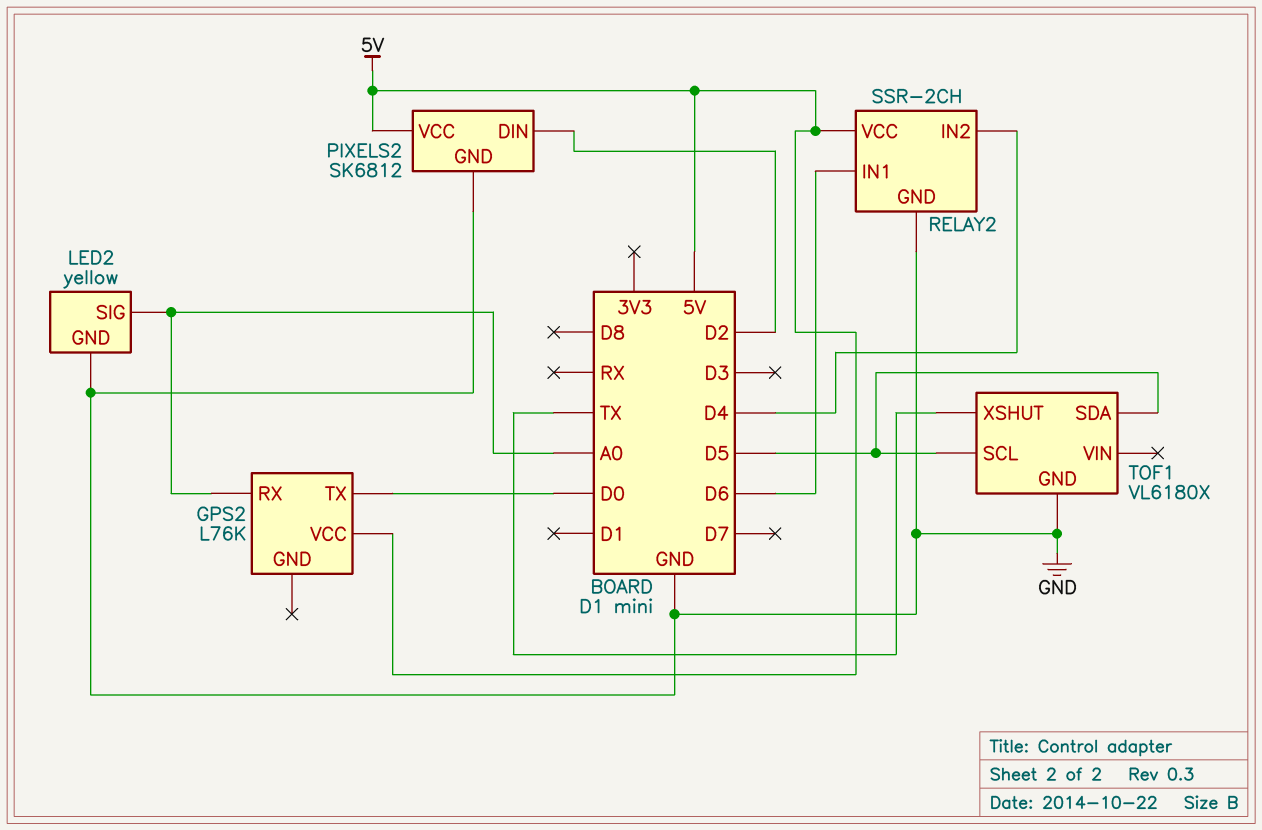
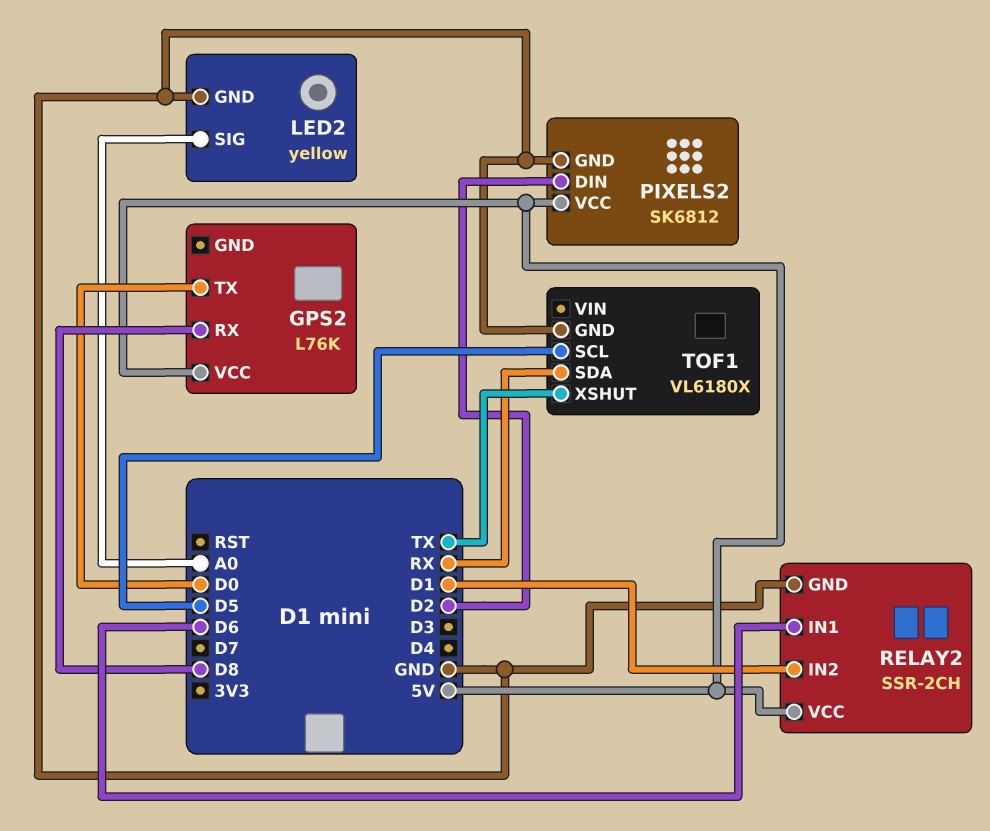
GPS2 pin RX: A0 -> D8
RELAY2 pin IN2: D4 -> D1
TOF1 pin SDA: D5 -> RX

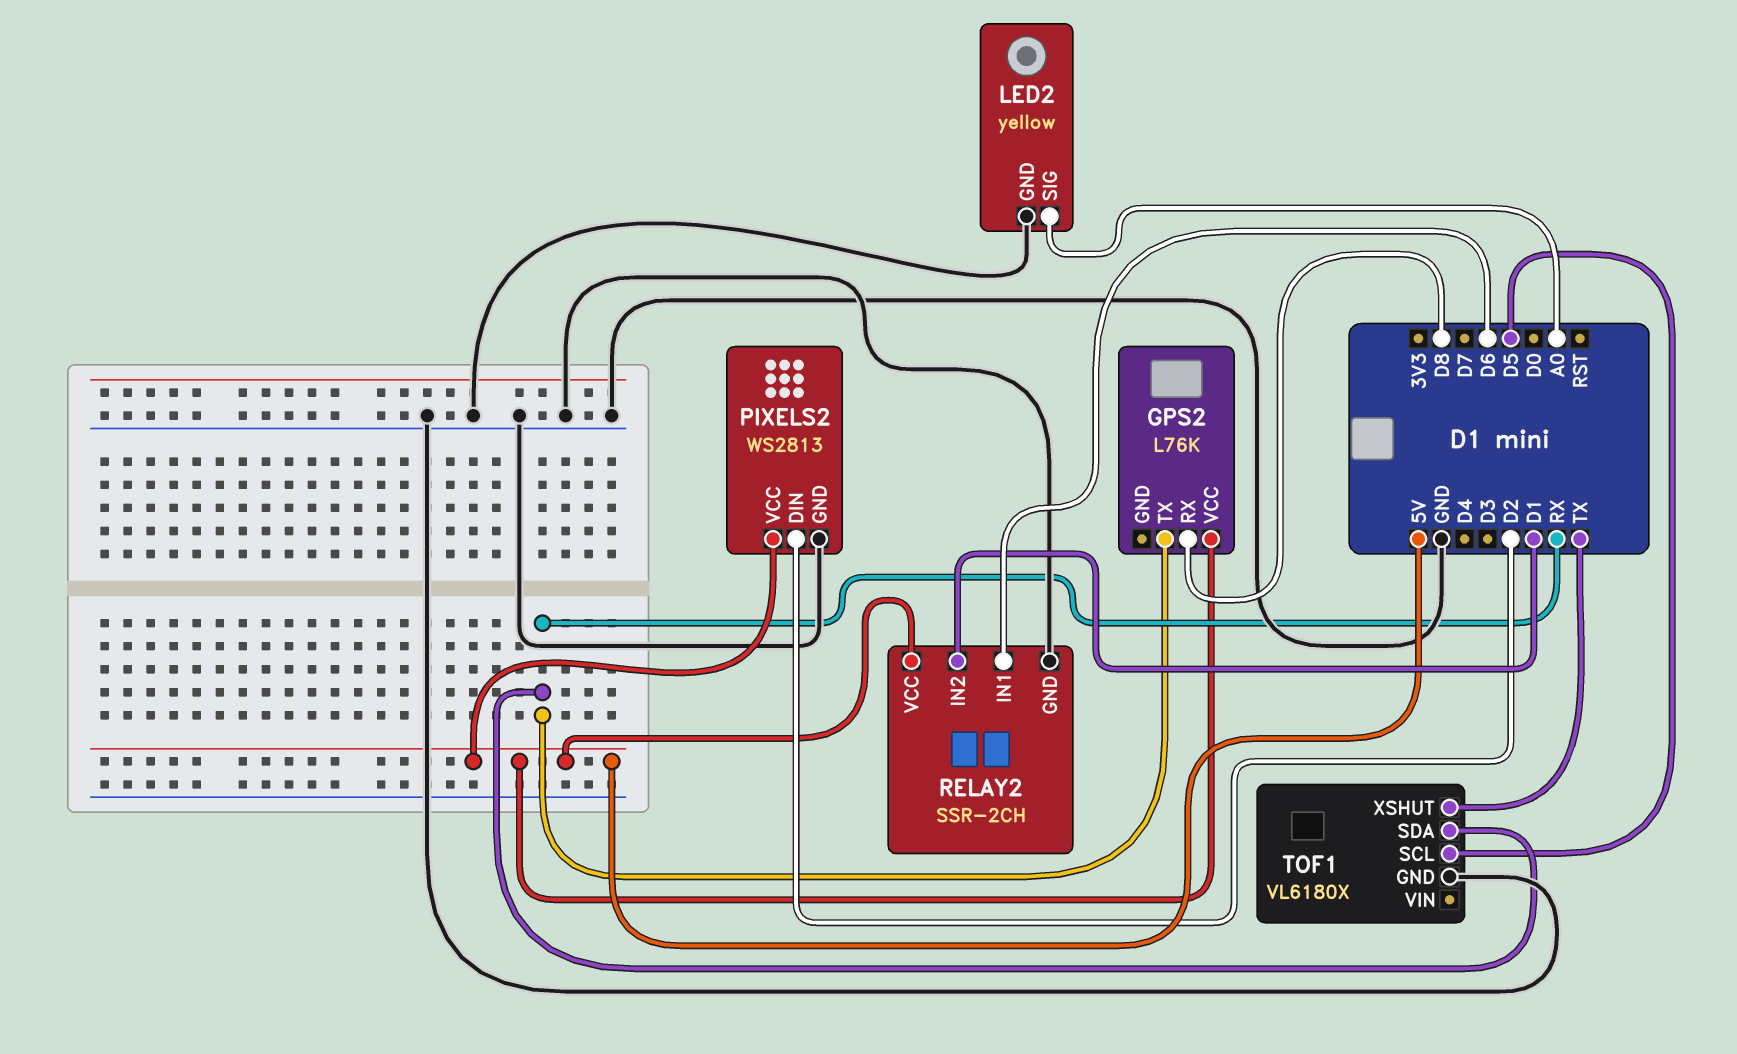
GPS2 pin TX: D0 -> RX
PIXELS2: SK6812 -> WS2813

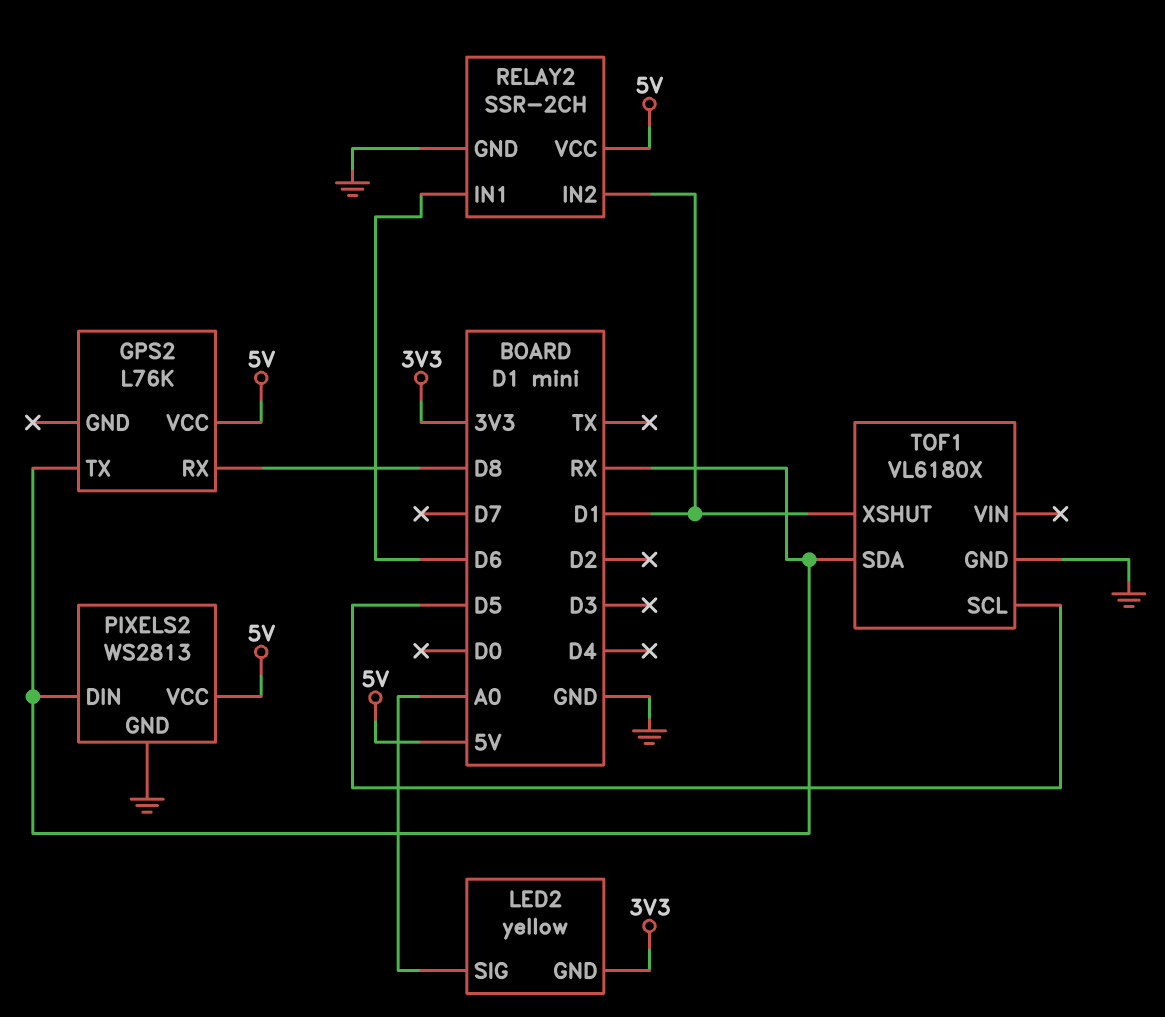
LED2 pin GND: GND -> 3V3
PIXELS2 pin DIN: D2 -> RX
TOF1 pin XSHUT: TX -> D1

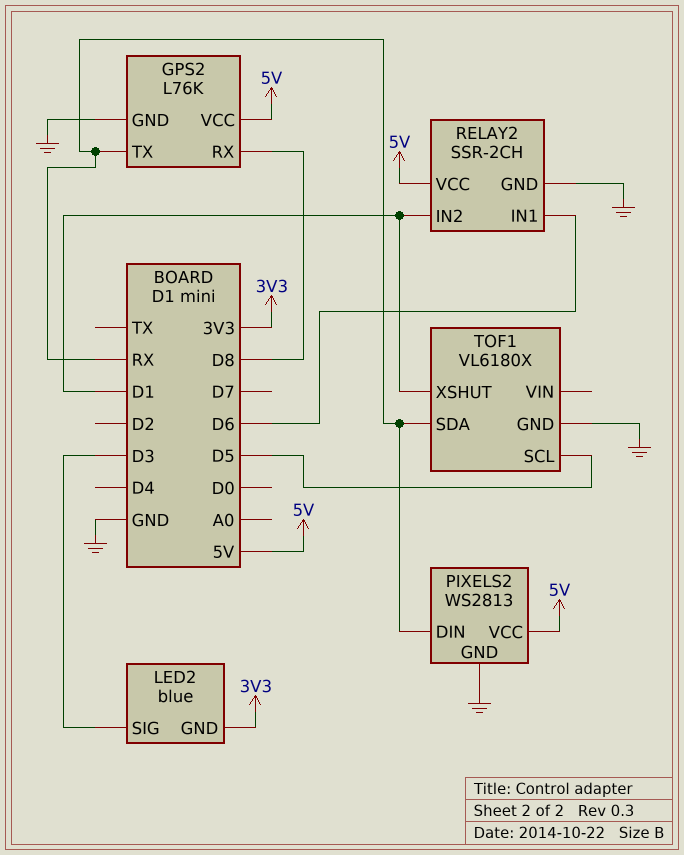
GPS2 pin GND: none -> GND
LED2: yellow -> blue
LED2 pin SIG: A0 -> D3

